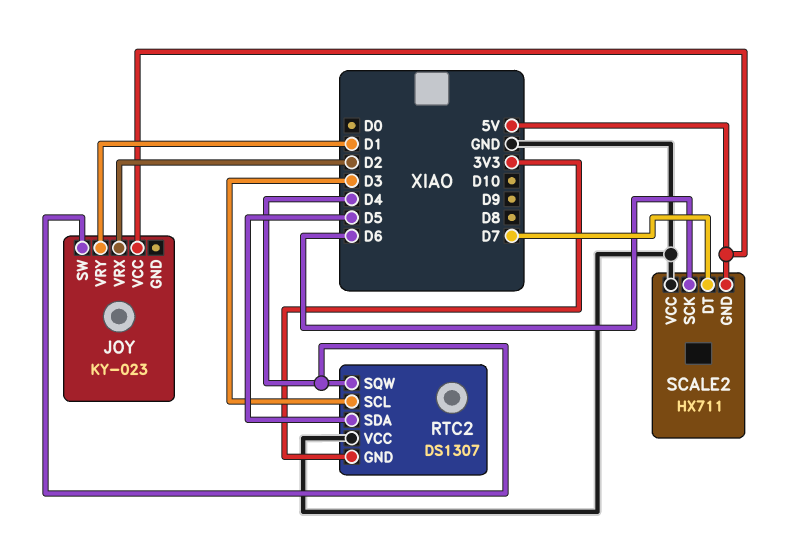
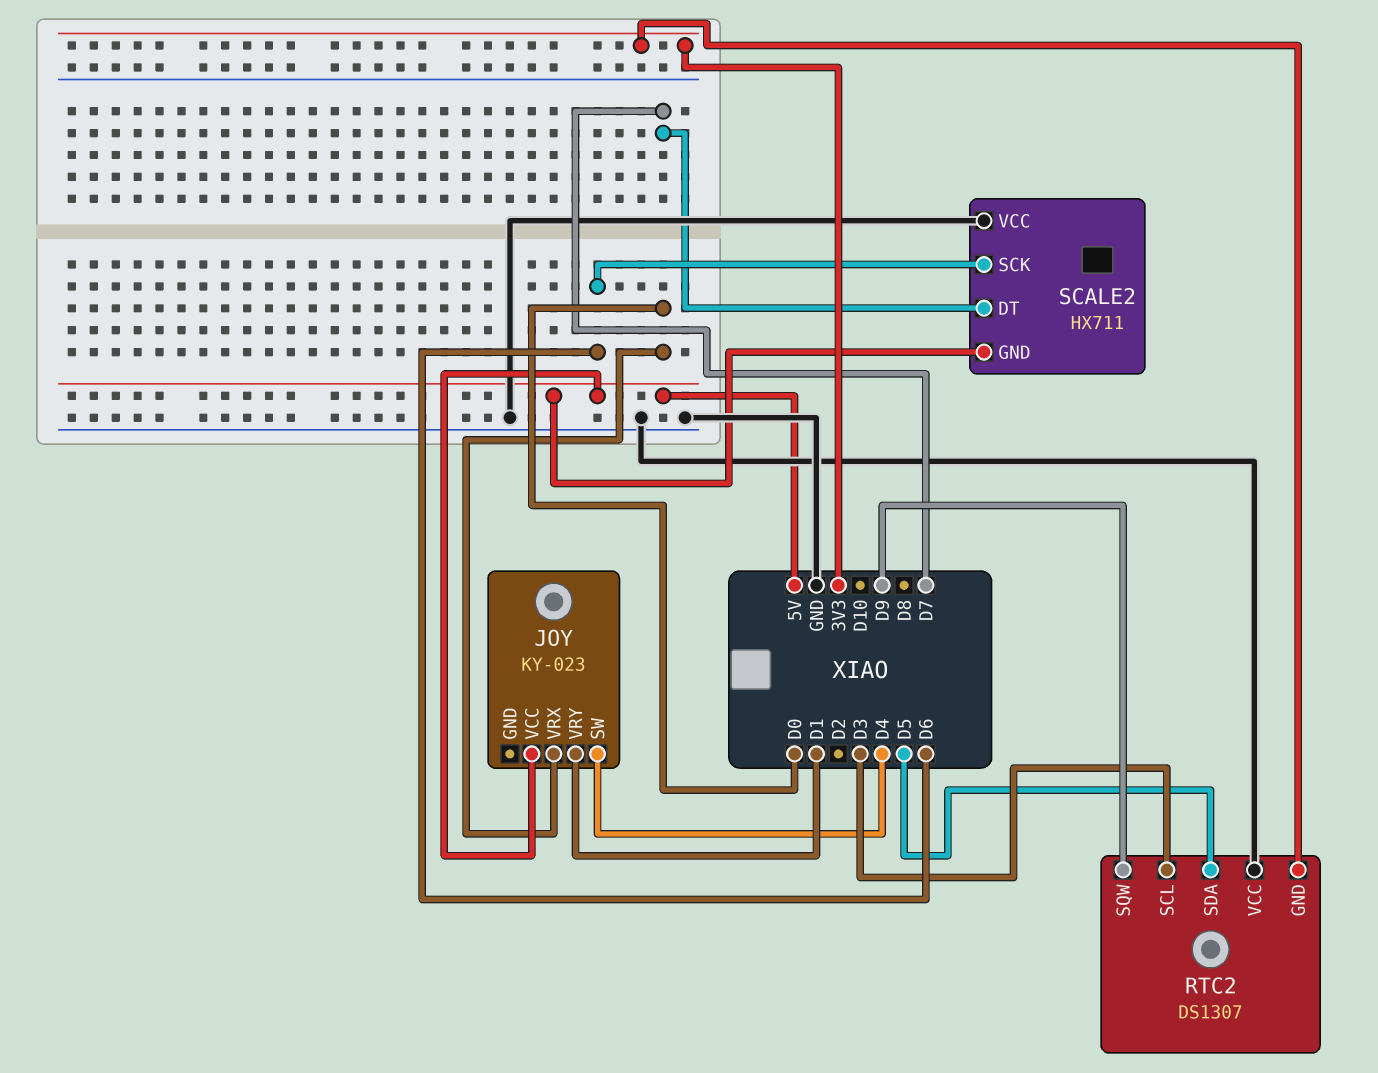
JOY pin VRX: D2 -> D0
RTC2 pin SQW: D4 -> D9

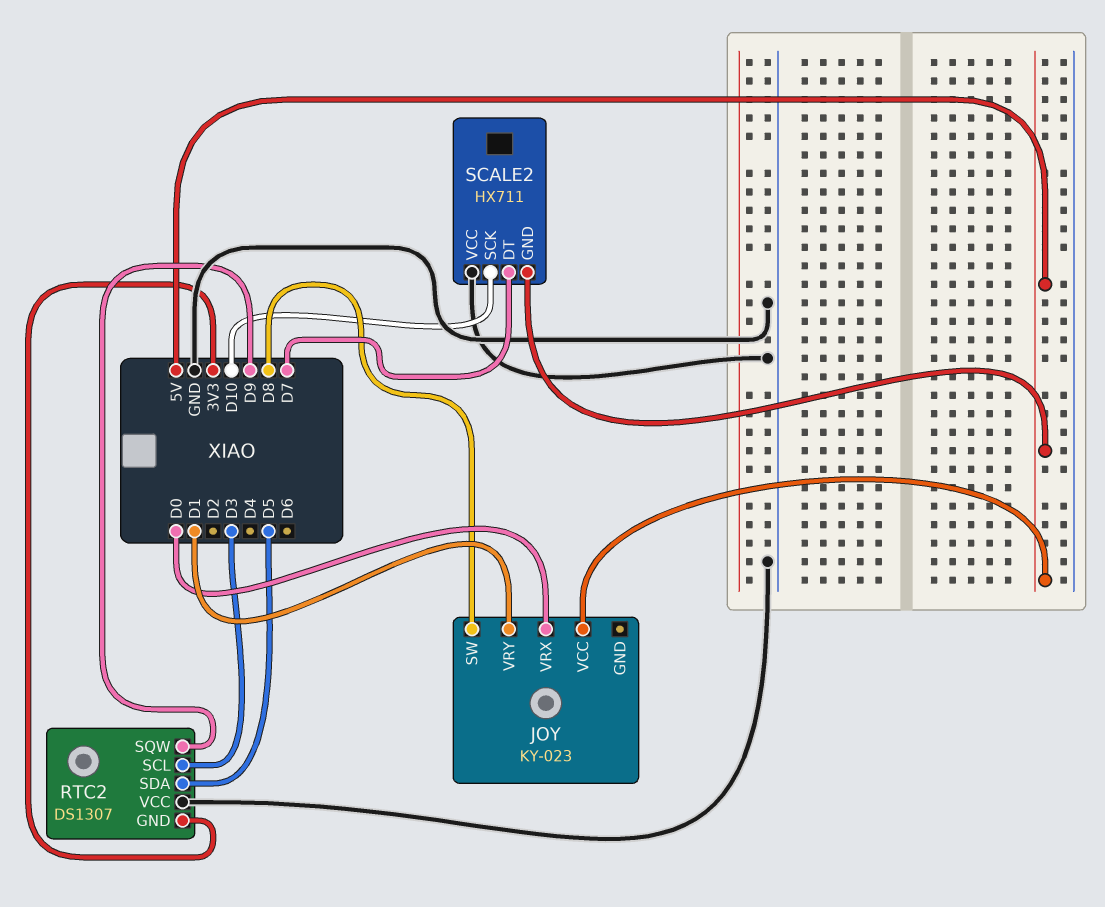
JOY pin SW: D4 -> D8
SCALE2 pin SCK: D6 -> D10

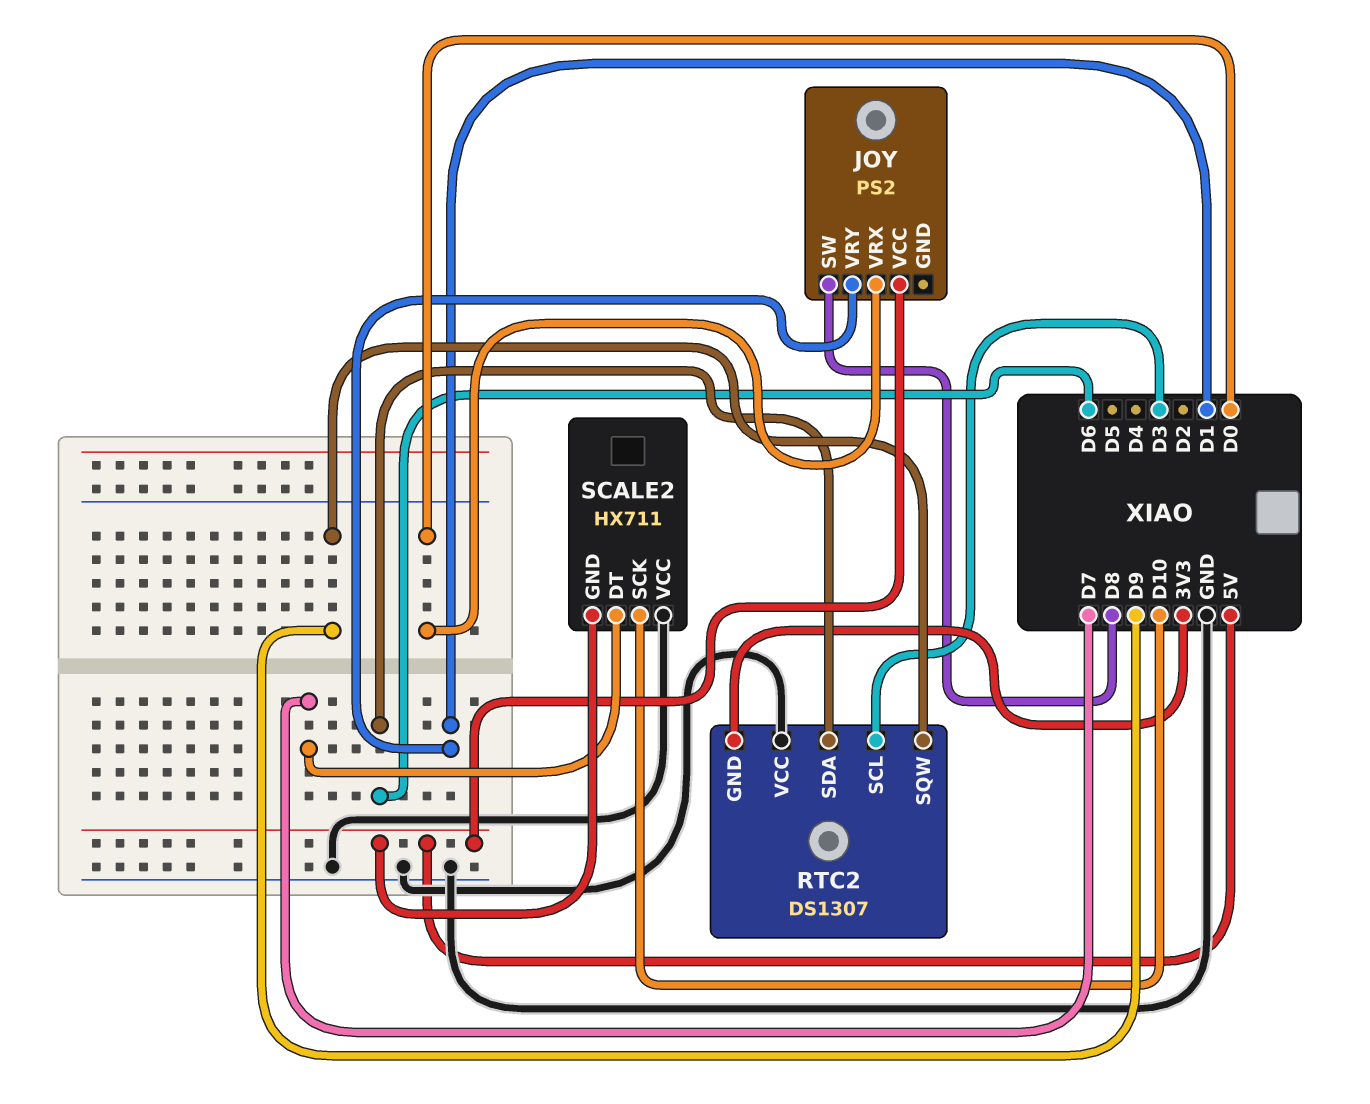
JOY: KY-023 -> PS2
RTC2 pin SDA: D5 -> D6

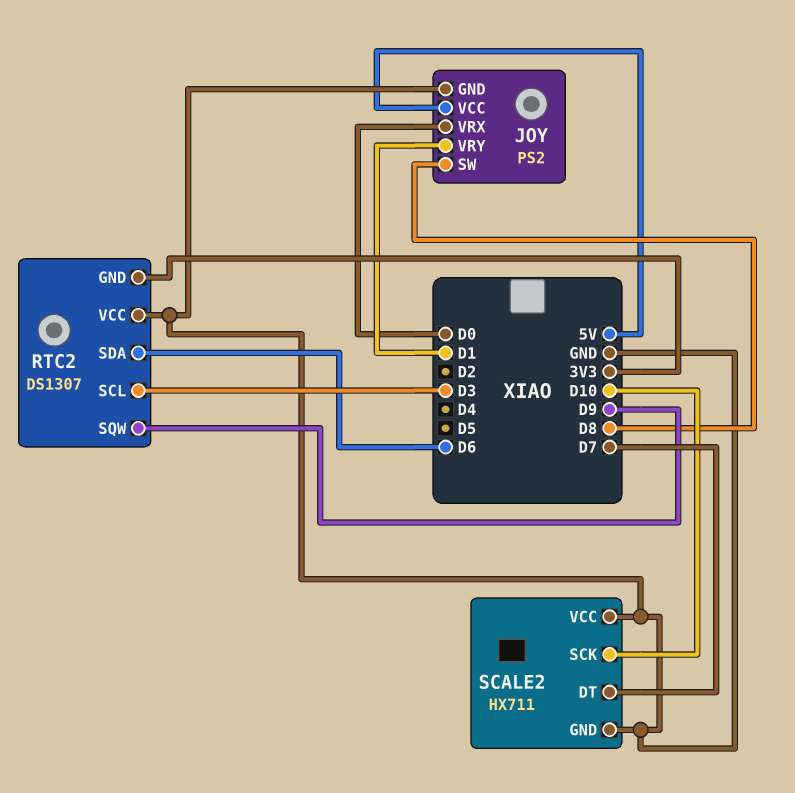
JOY pin GND: none -> GND
SCALE2 pin GND: 5V -> GND

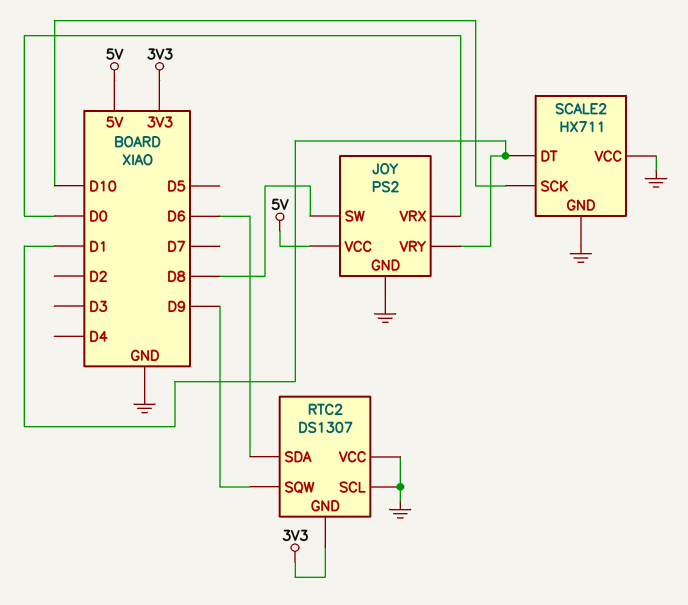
RTC2 pin SCL: D3 -> GND
SCALE2 pin DT: D7 -> D1

